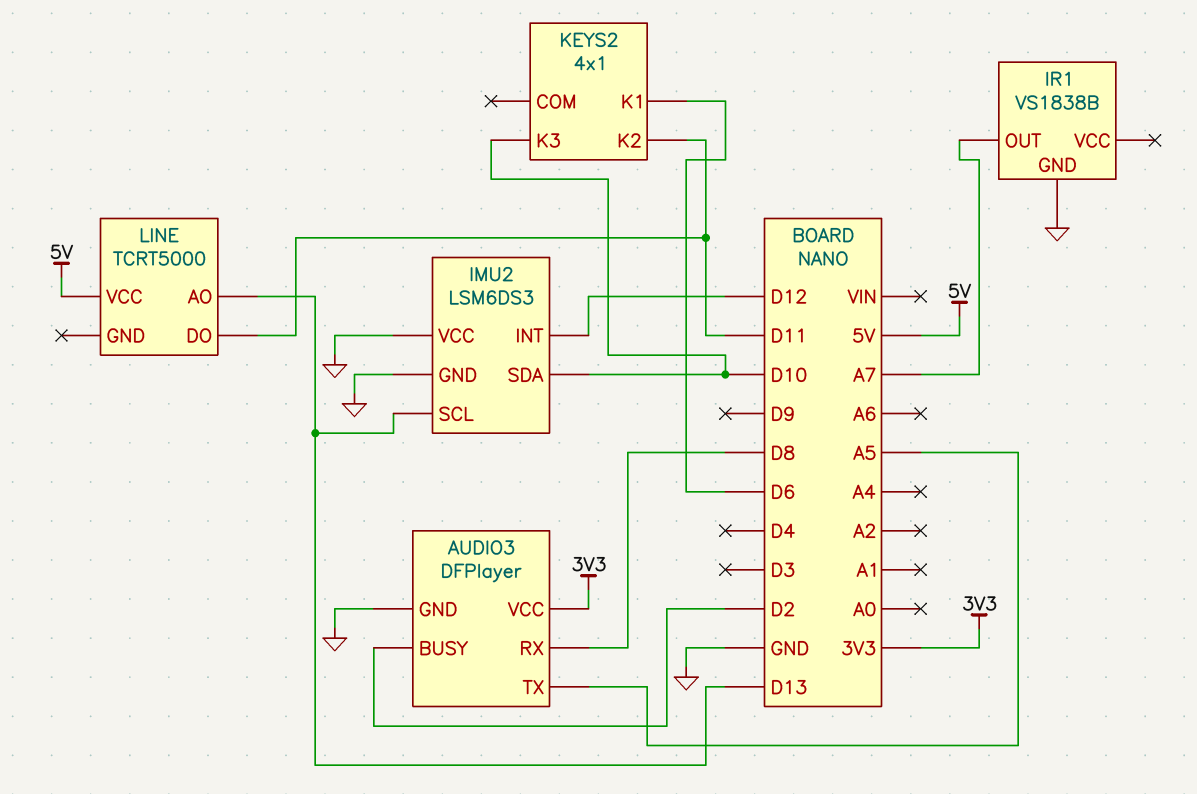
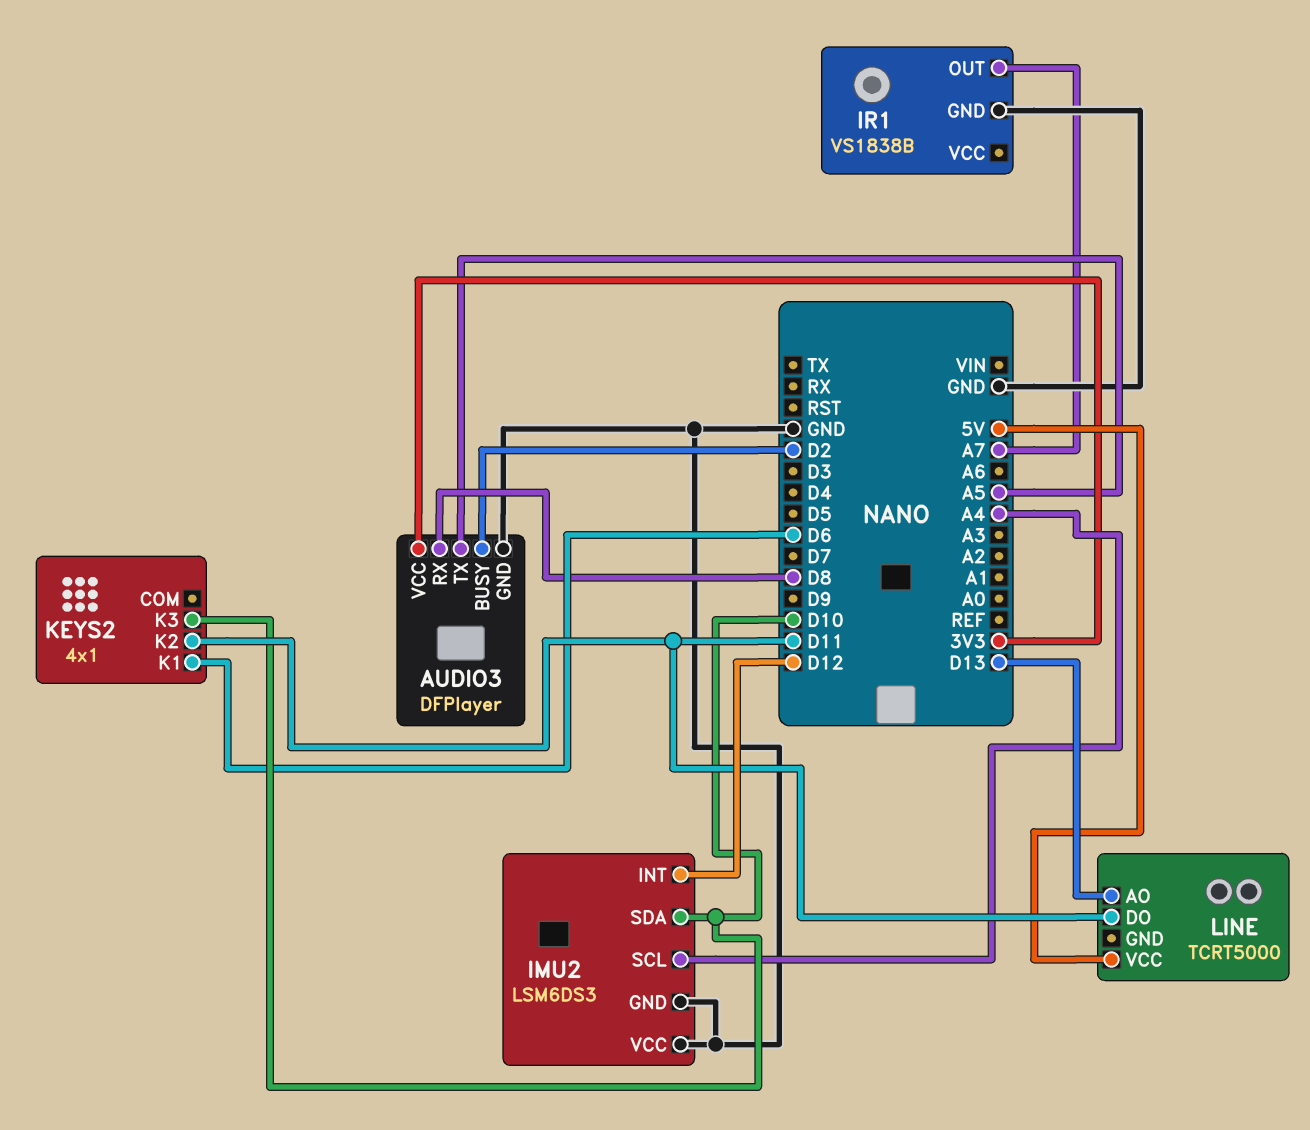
IMU2 pin SCL: D13 -> A4

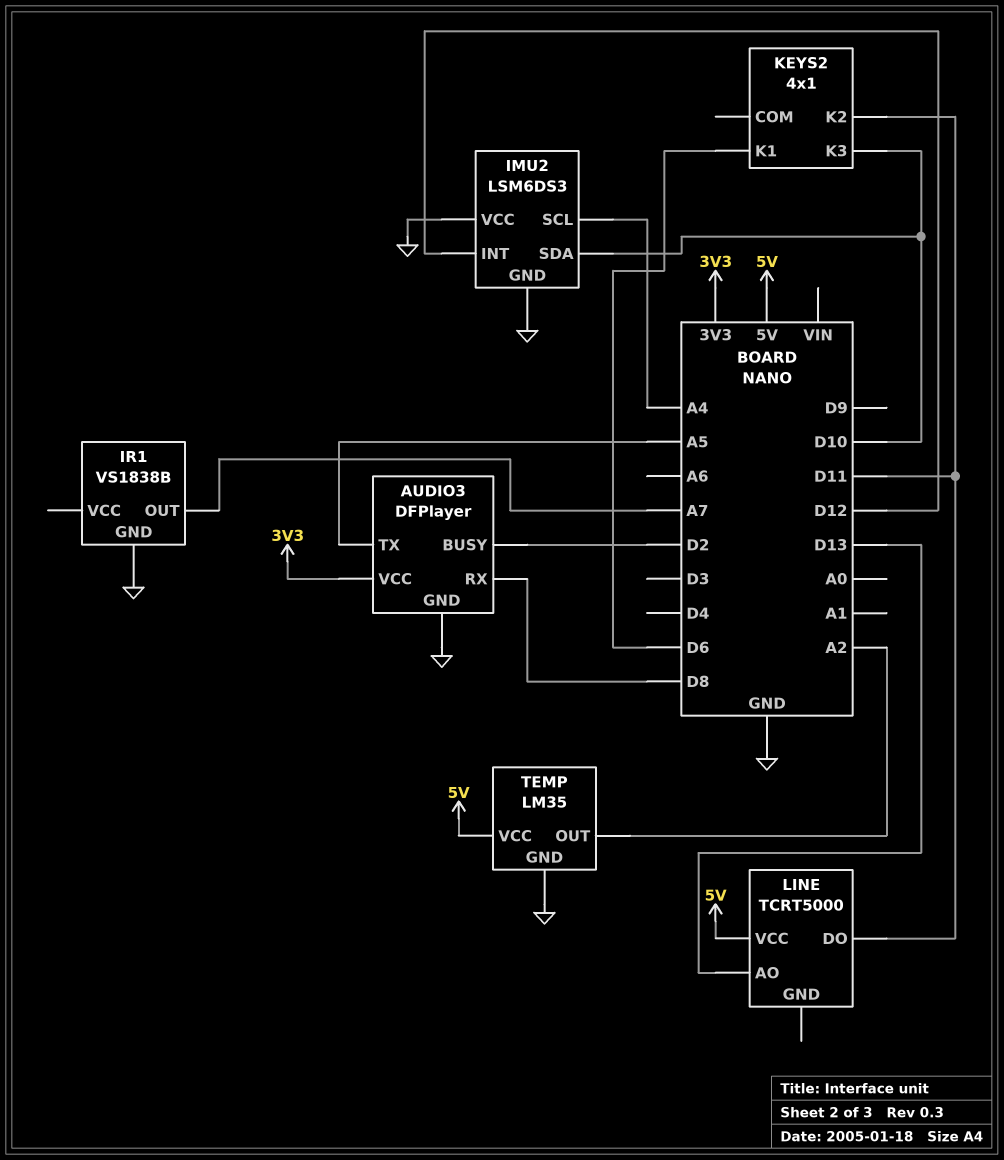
TEMP: none -> LM35
TEMP pin GND: none -> GND
TEMP pin OUT: none -> A2
TEMP pin VCC: none -> 5V

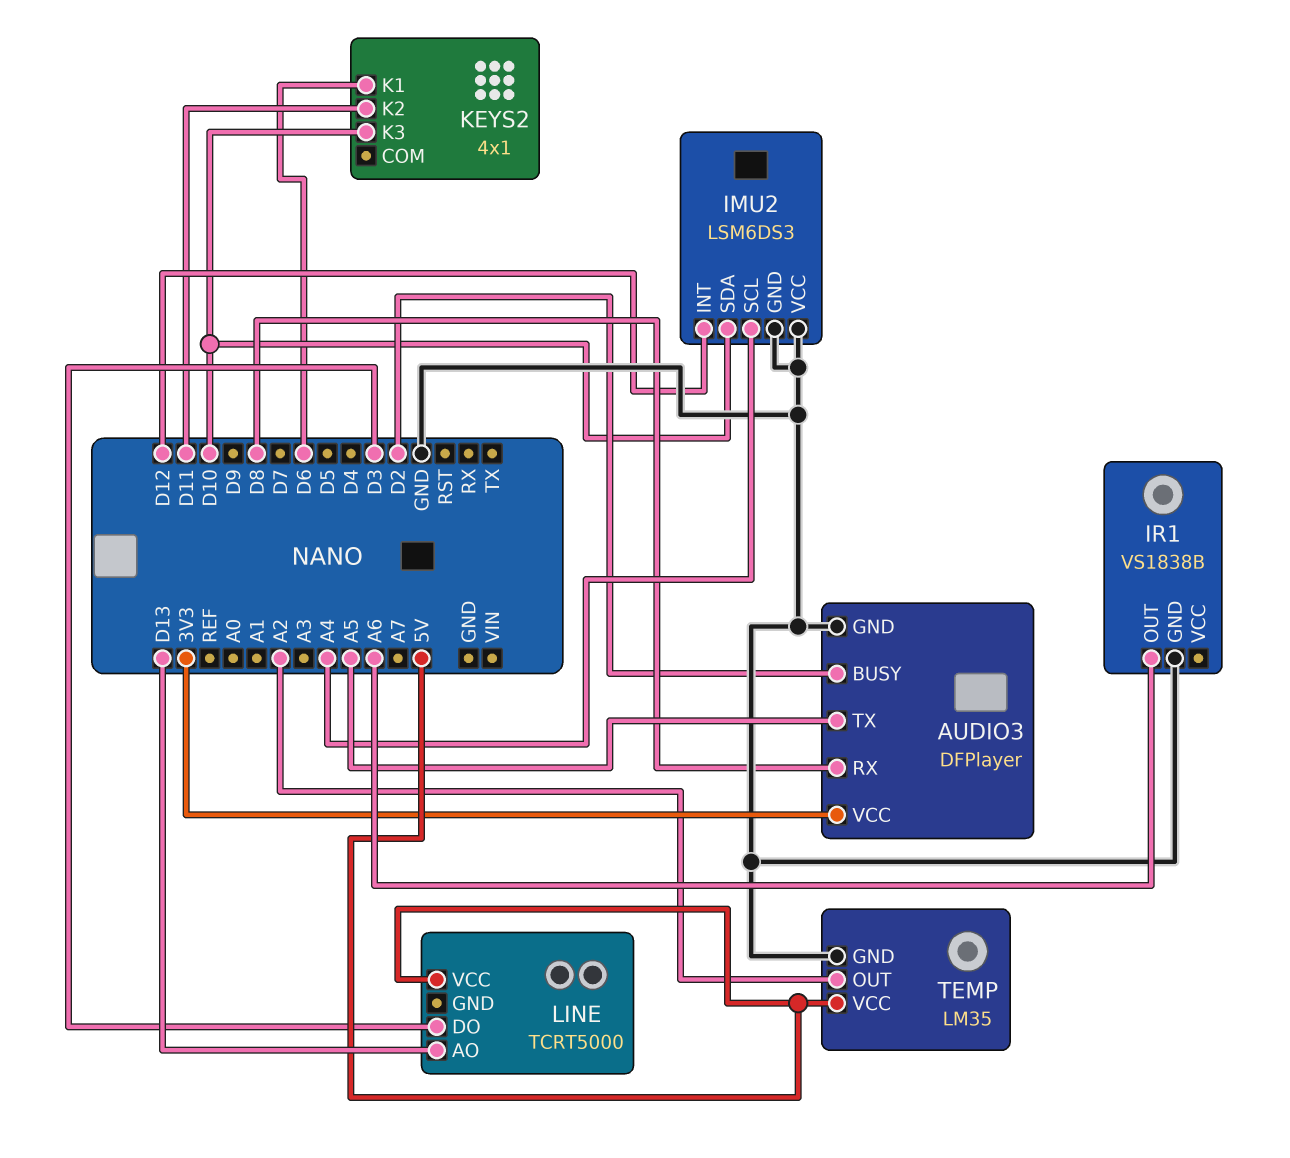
IR1 pin OUT: A7 -> A6
LINE pin DO: D11 -> D3

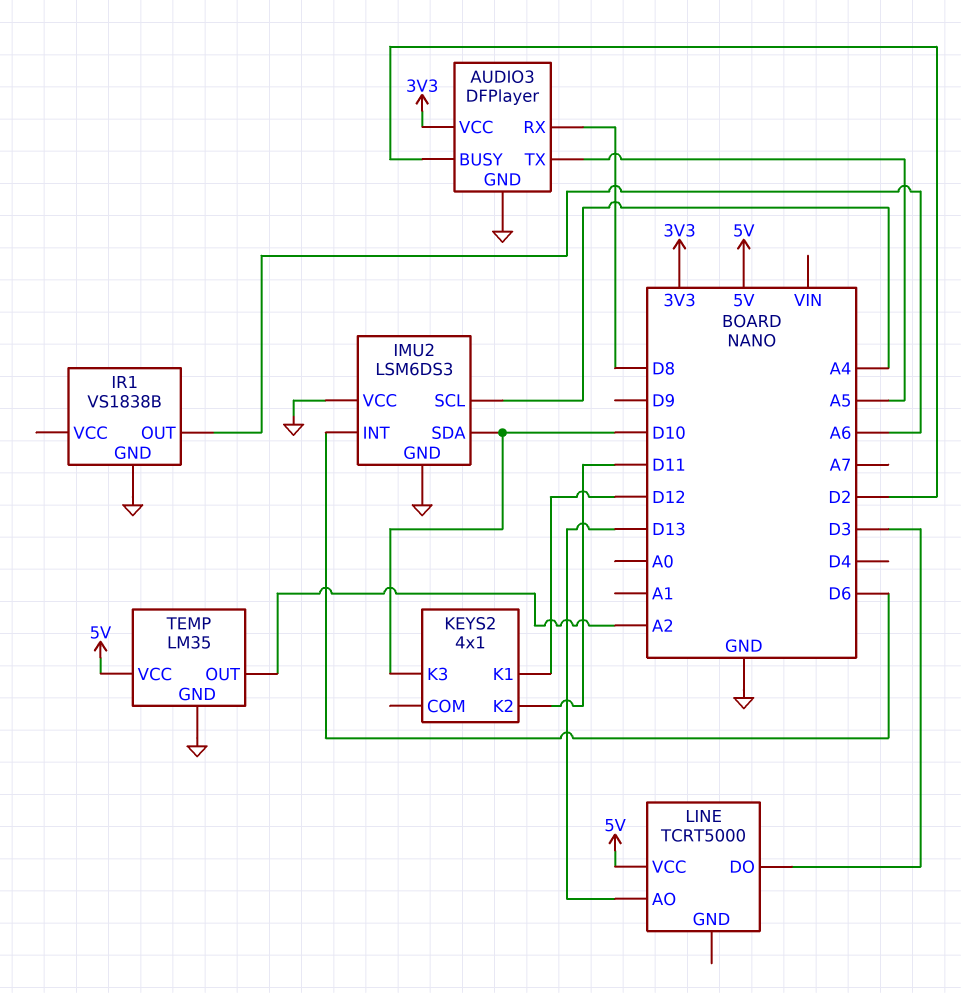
IMU2 pin INT: D12 -> D6
KEYS2 pin K1: D6 -> D12

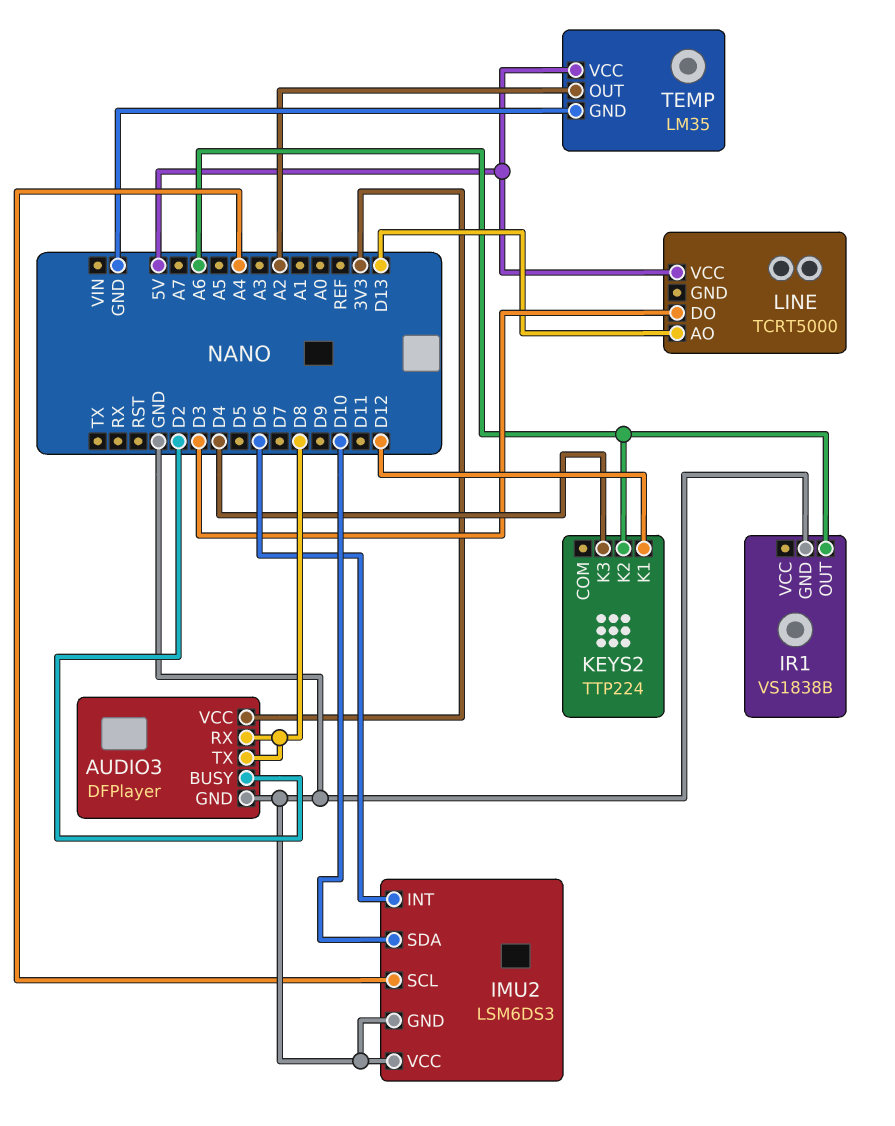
AUDIO3 pin TX: A5 -> D8
KEYS2: 4x1 -> TTP224
KEYS2 pin K2: D11 -> A6
KEYS2 pin K3: D10 -> D4

